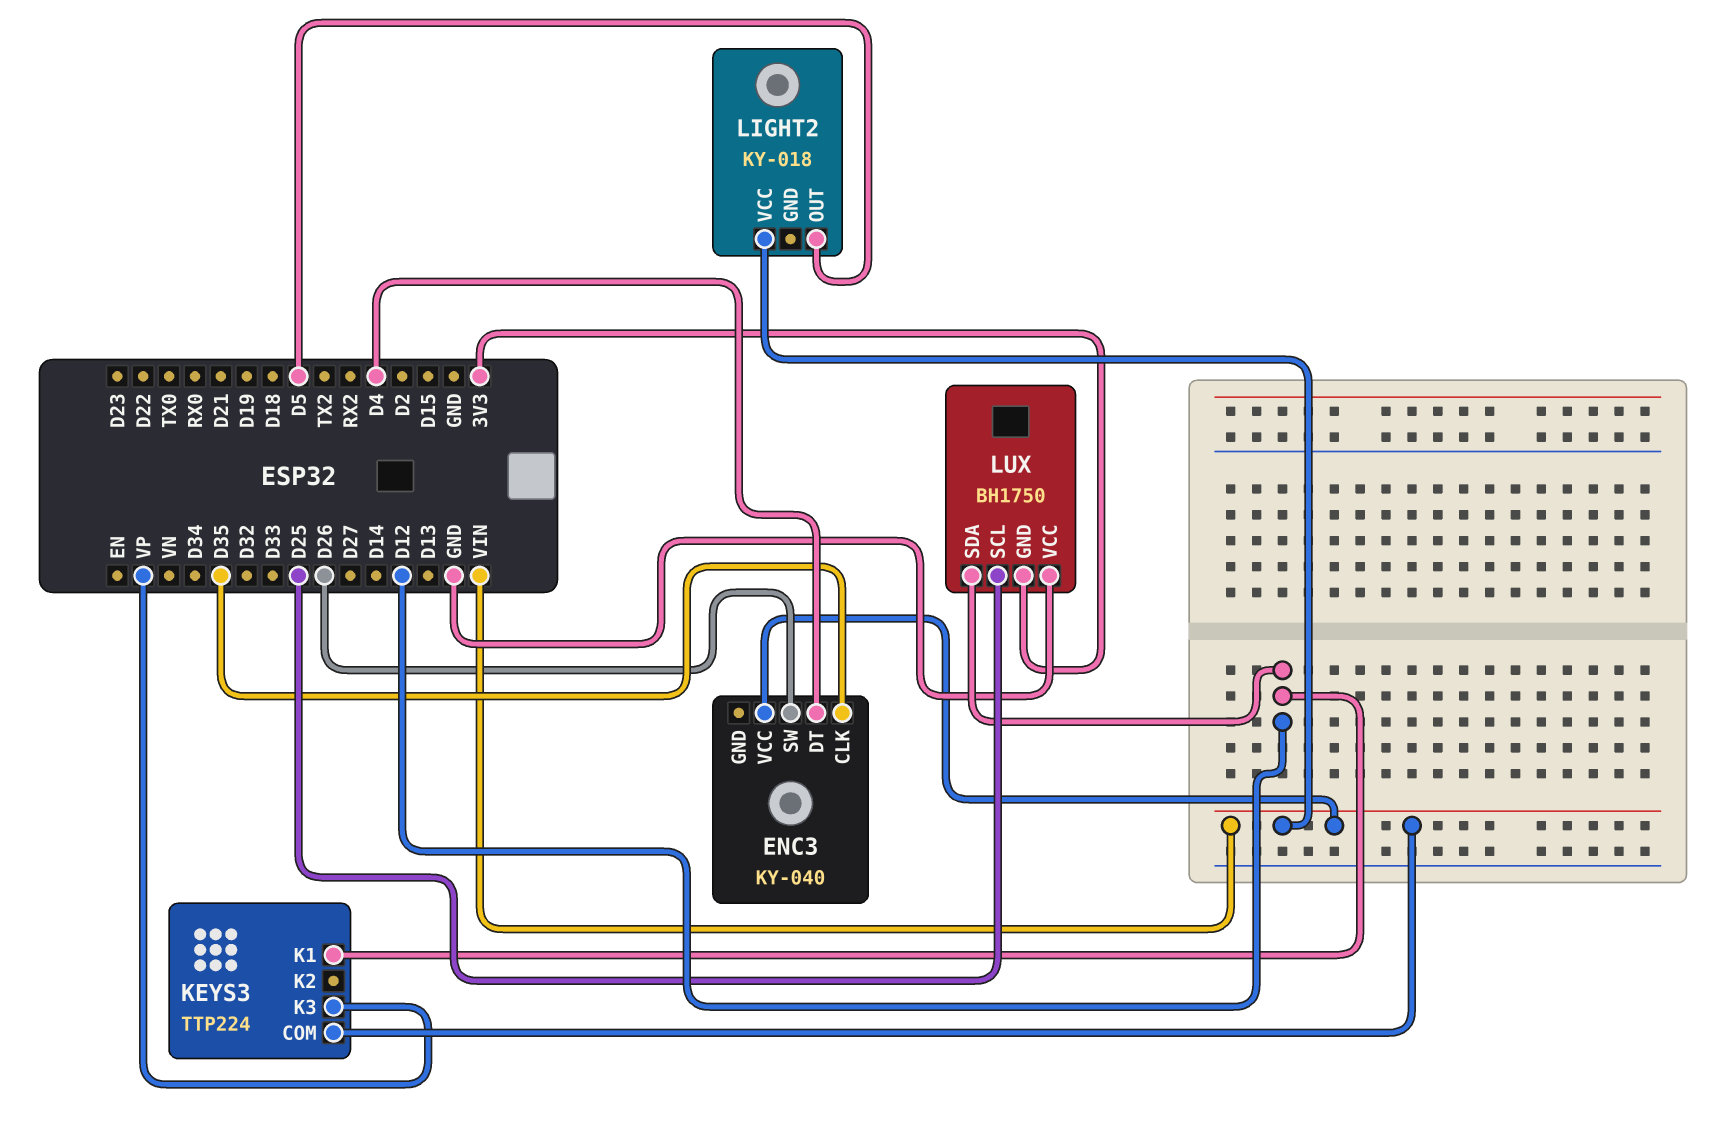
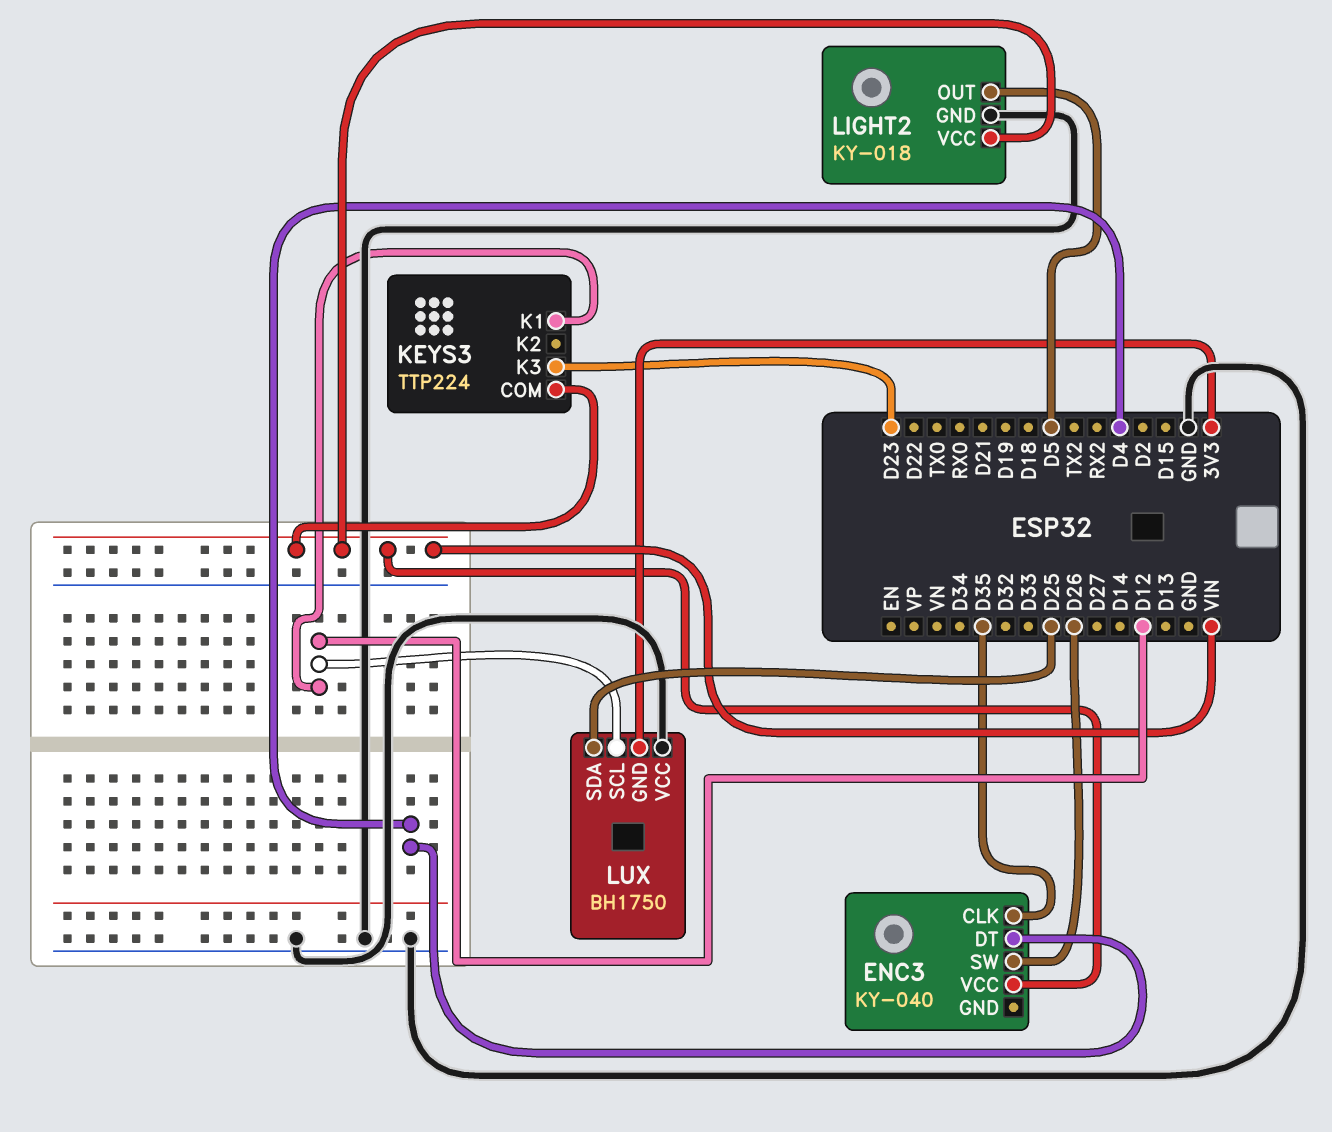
KEYS3 pin K3: VP -> D23
LIGHT2 pin GND: none -> GND
LUX pin SCL: D25 -> D12
LUX pin SDA: D12 -> D25

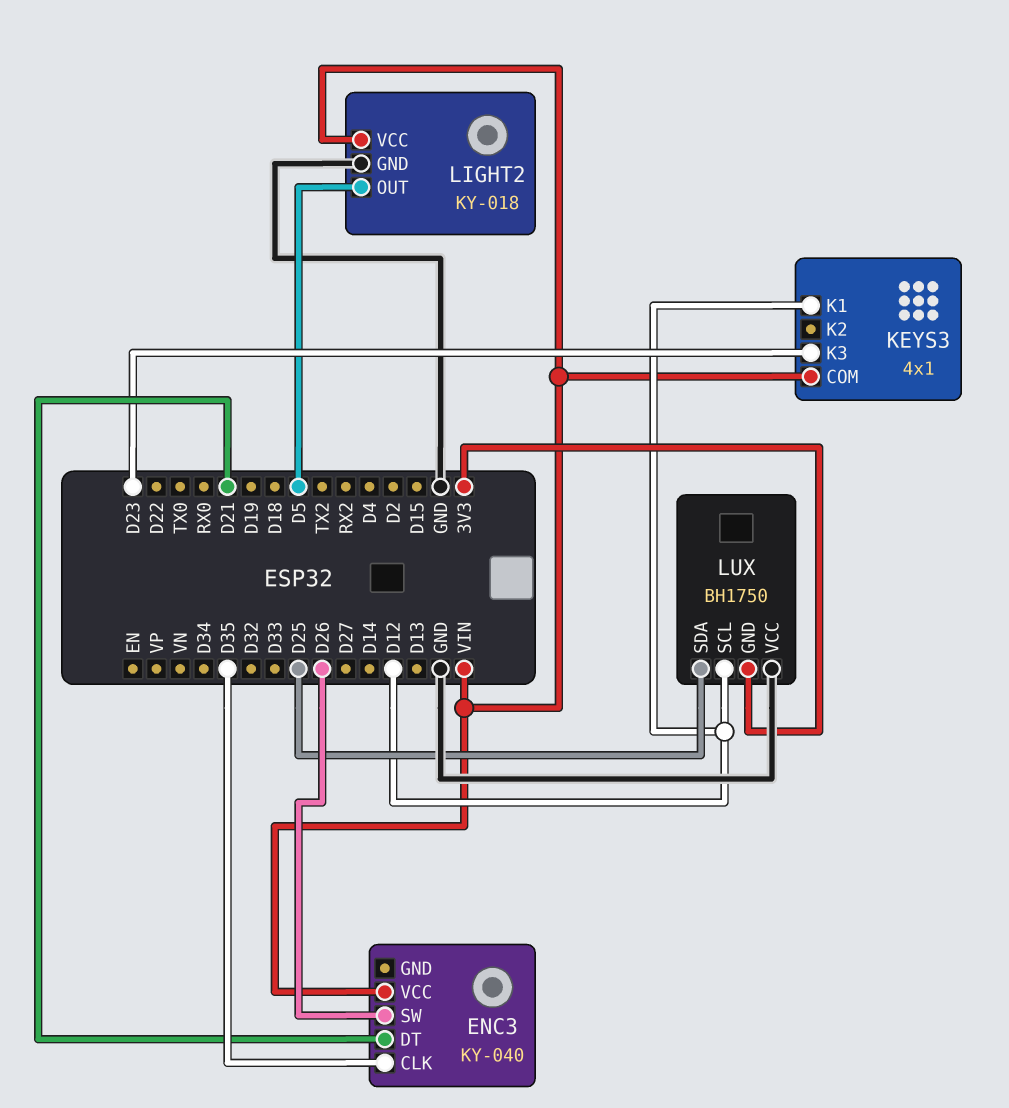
ENC3 pin DT: D4 -> D21
KEYS3: TTP224 -> 4x1

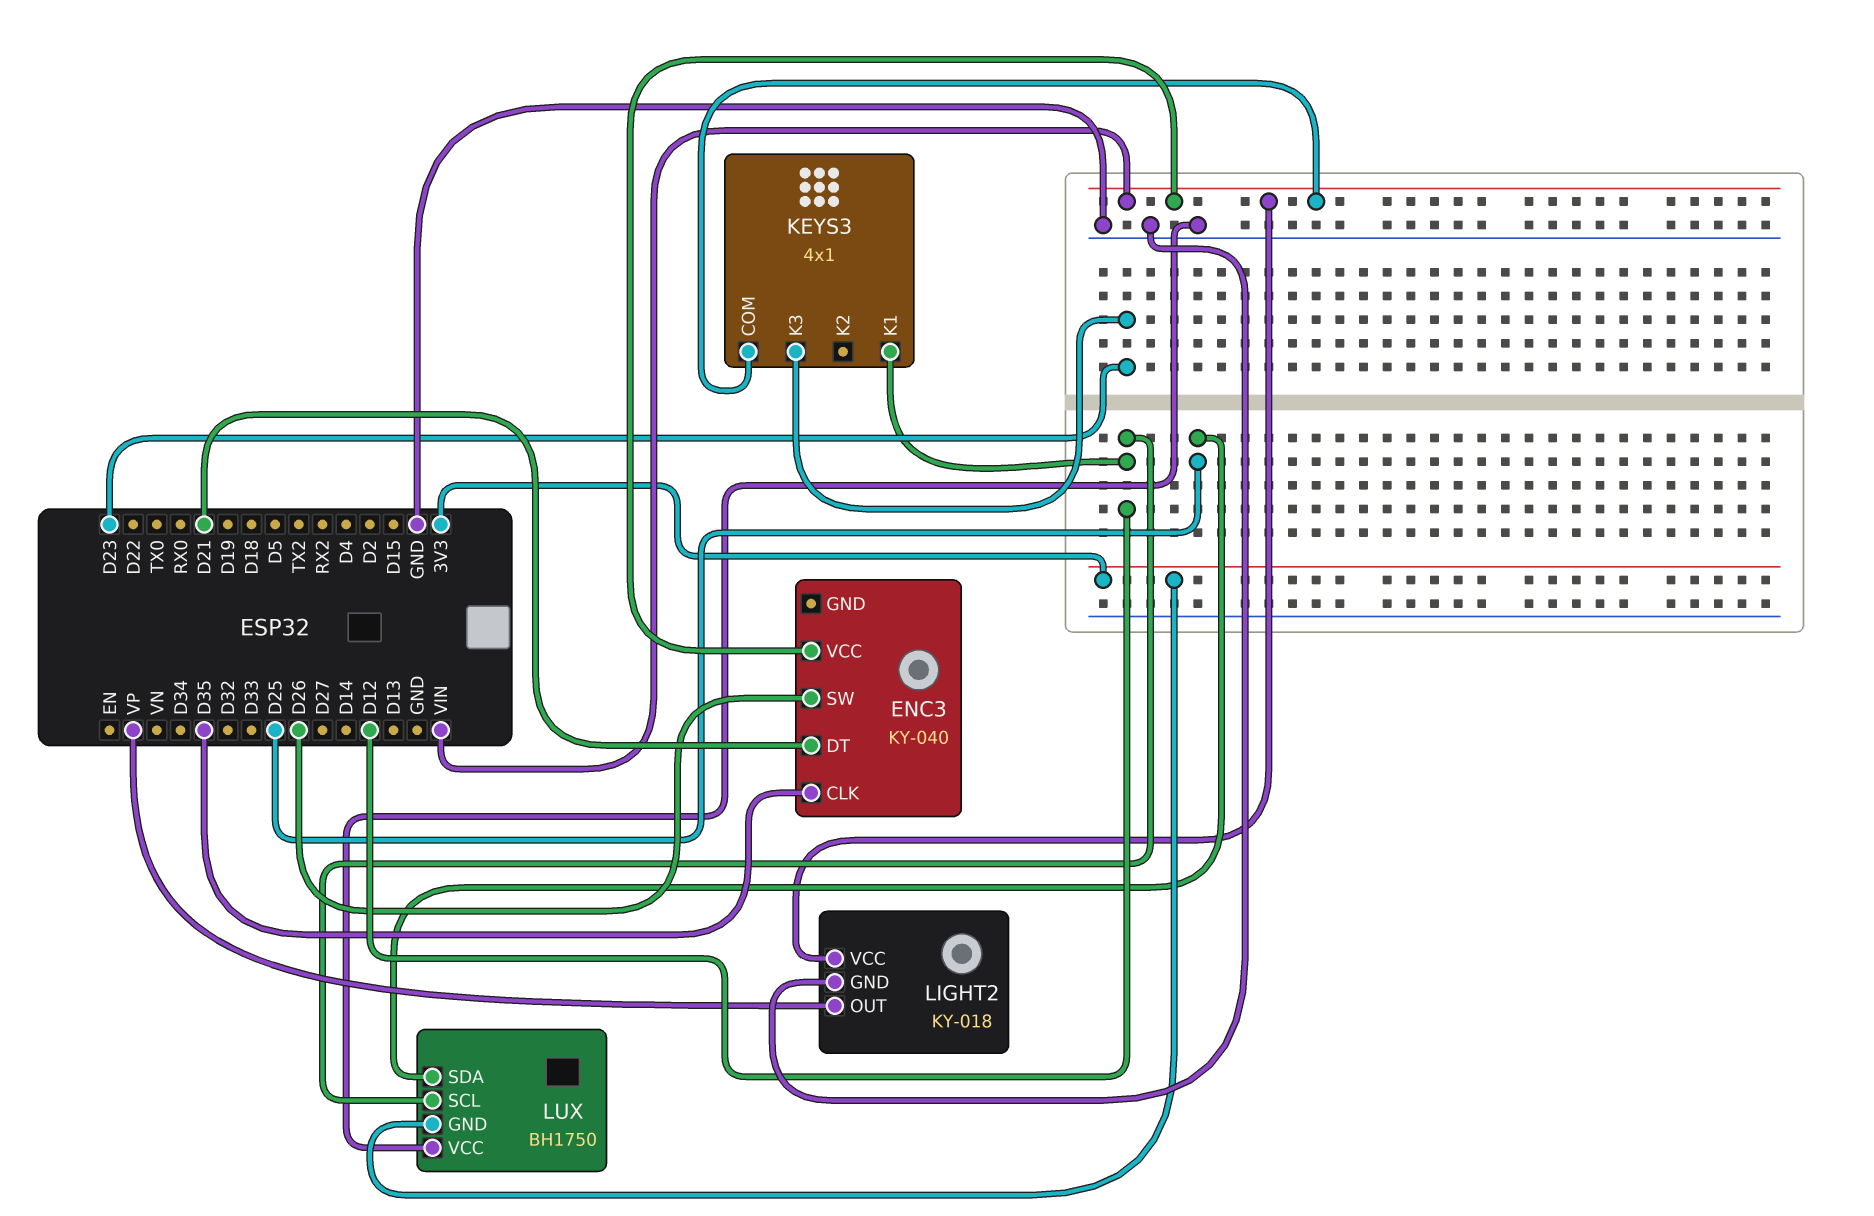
LIGHT2 pin OUT: D5 -> VP

